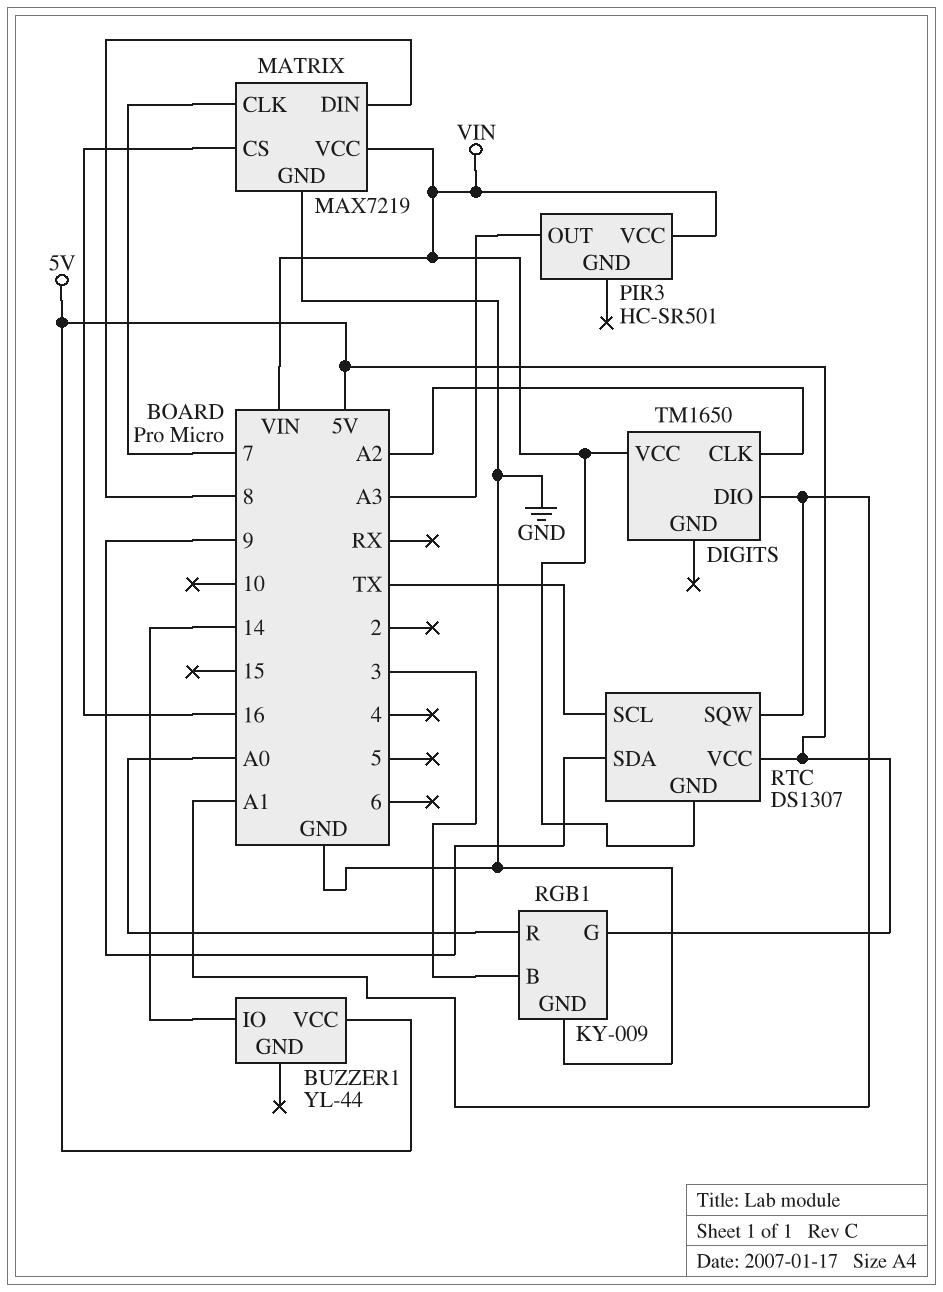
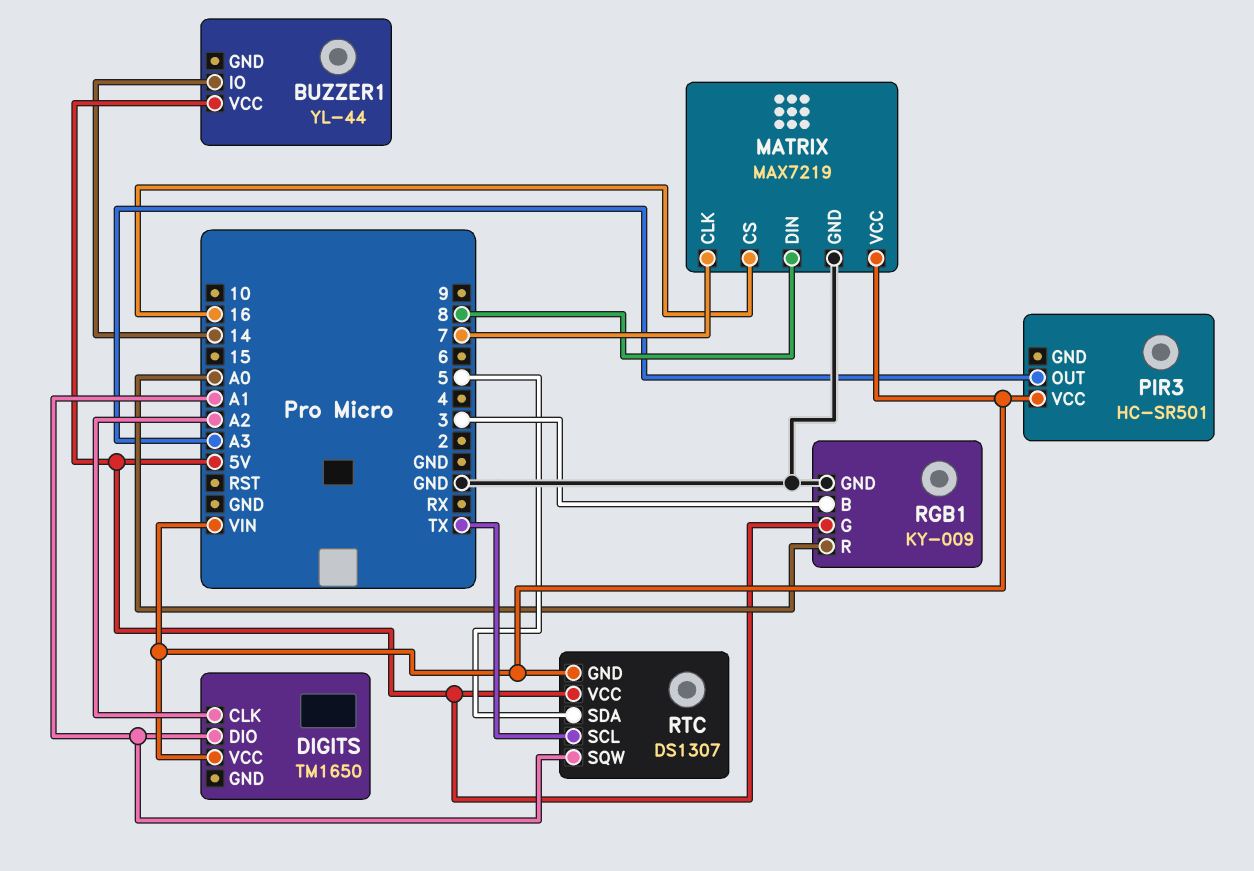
RTC pin SDA: 9 -> 5

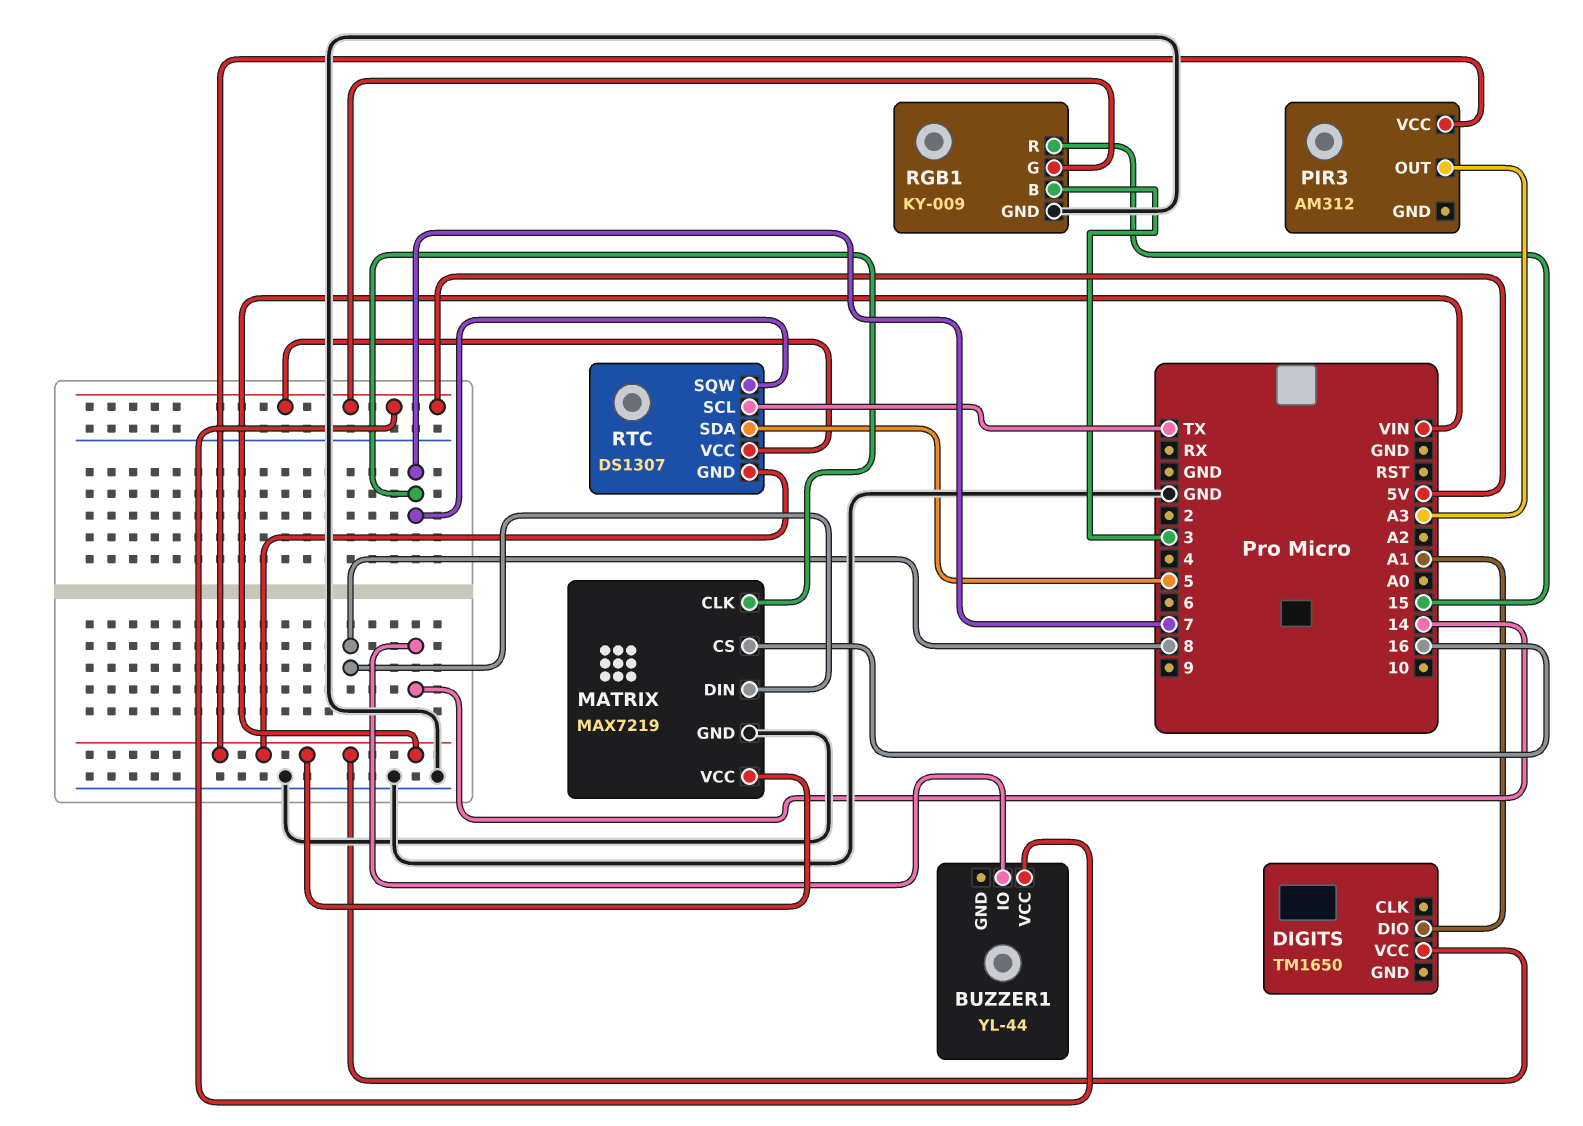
DIGITS pin CLK: A2 -> none
PIR3: HC-SR501 -> AM312
RGB1 pin R: A0 -> 15
RTC pin SQW: A1 -> 7

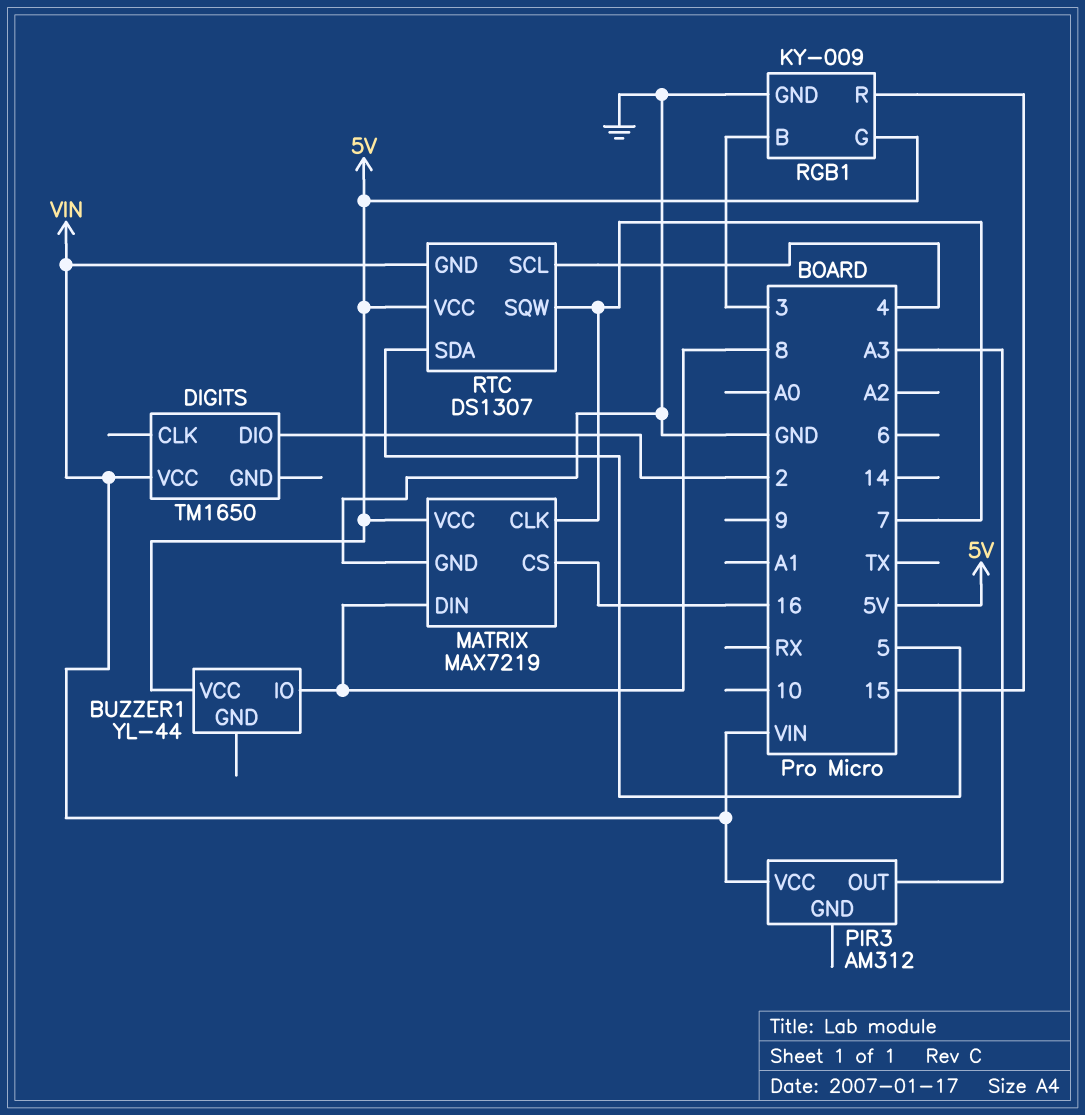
BUZZER1 pin IO: 14 -> 8
DIGITS pin DIO: A1 -> 2
MATRIX pin VCC: VIN -> 5V
RTC pin SCL: TX -> 4

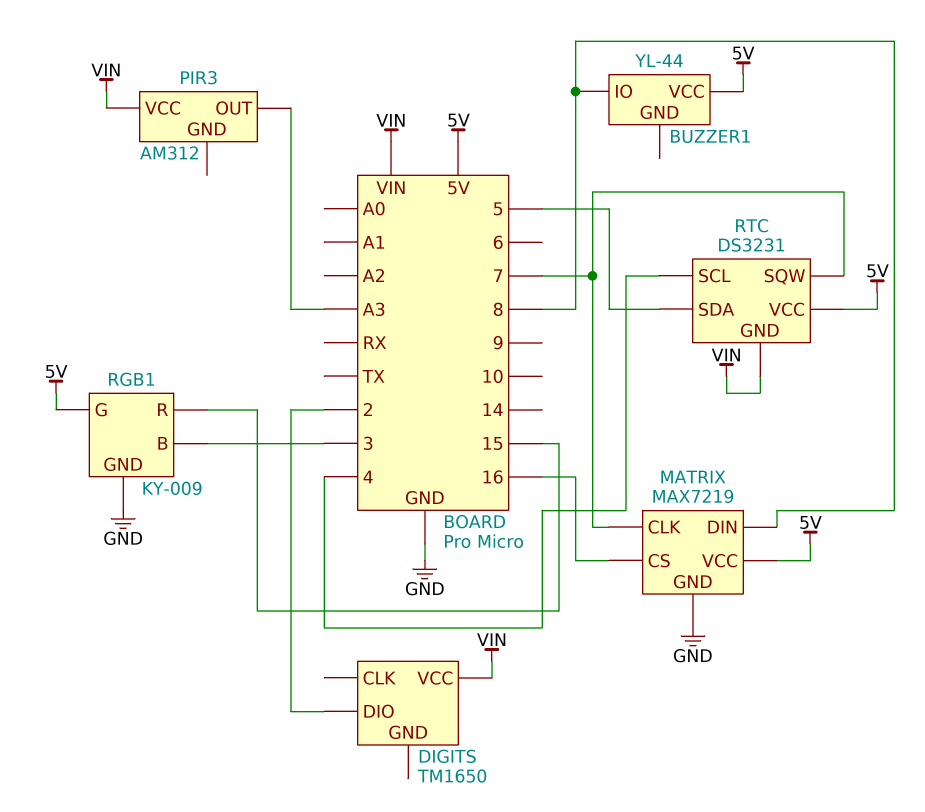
RTC: DS1307 -> DS3231

